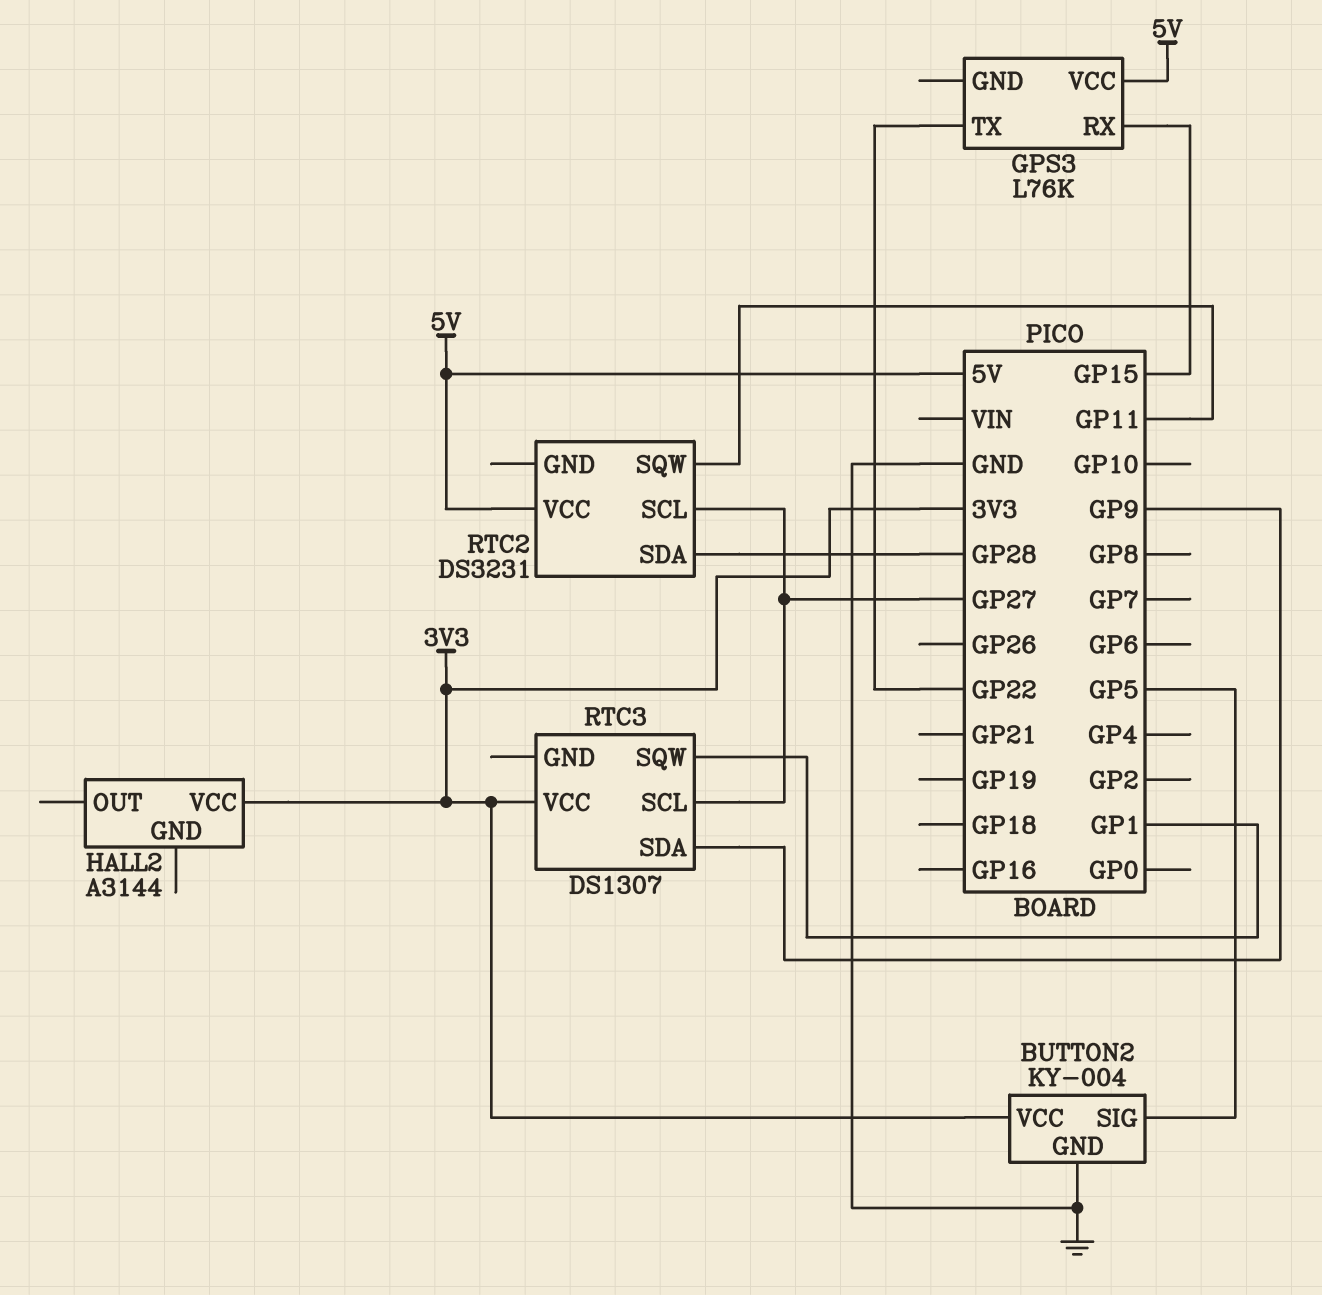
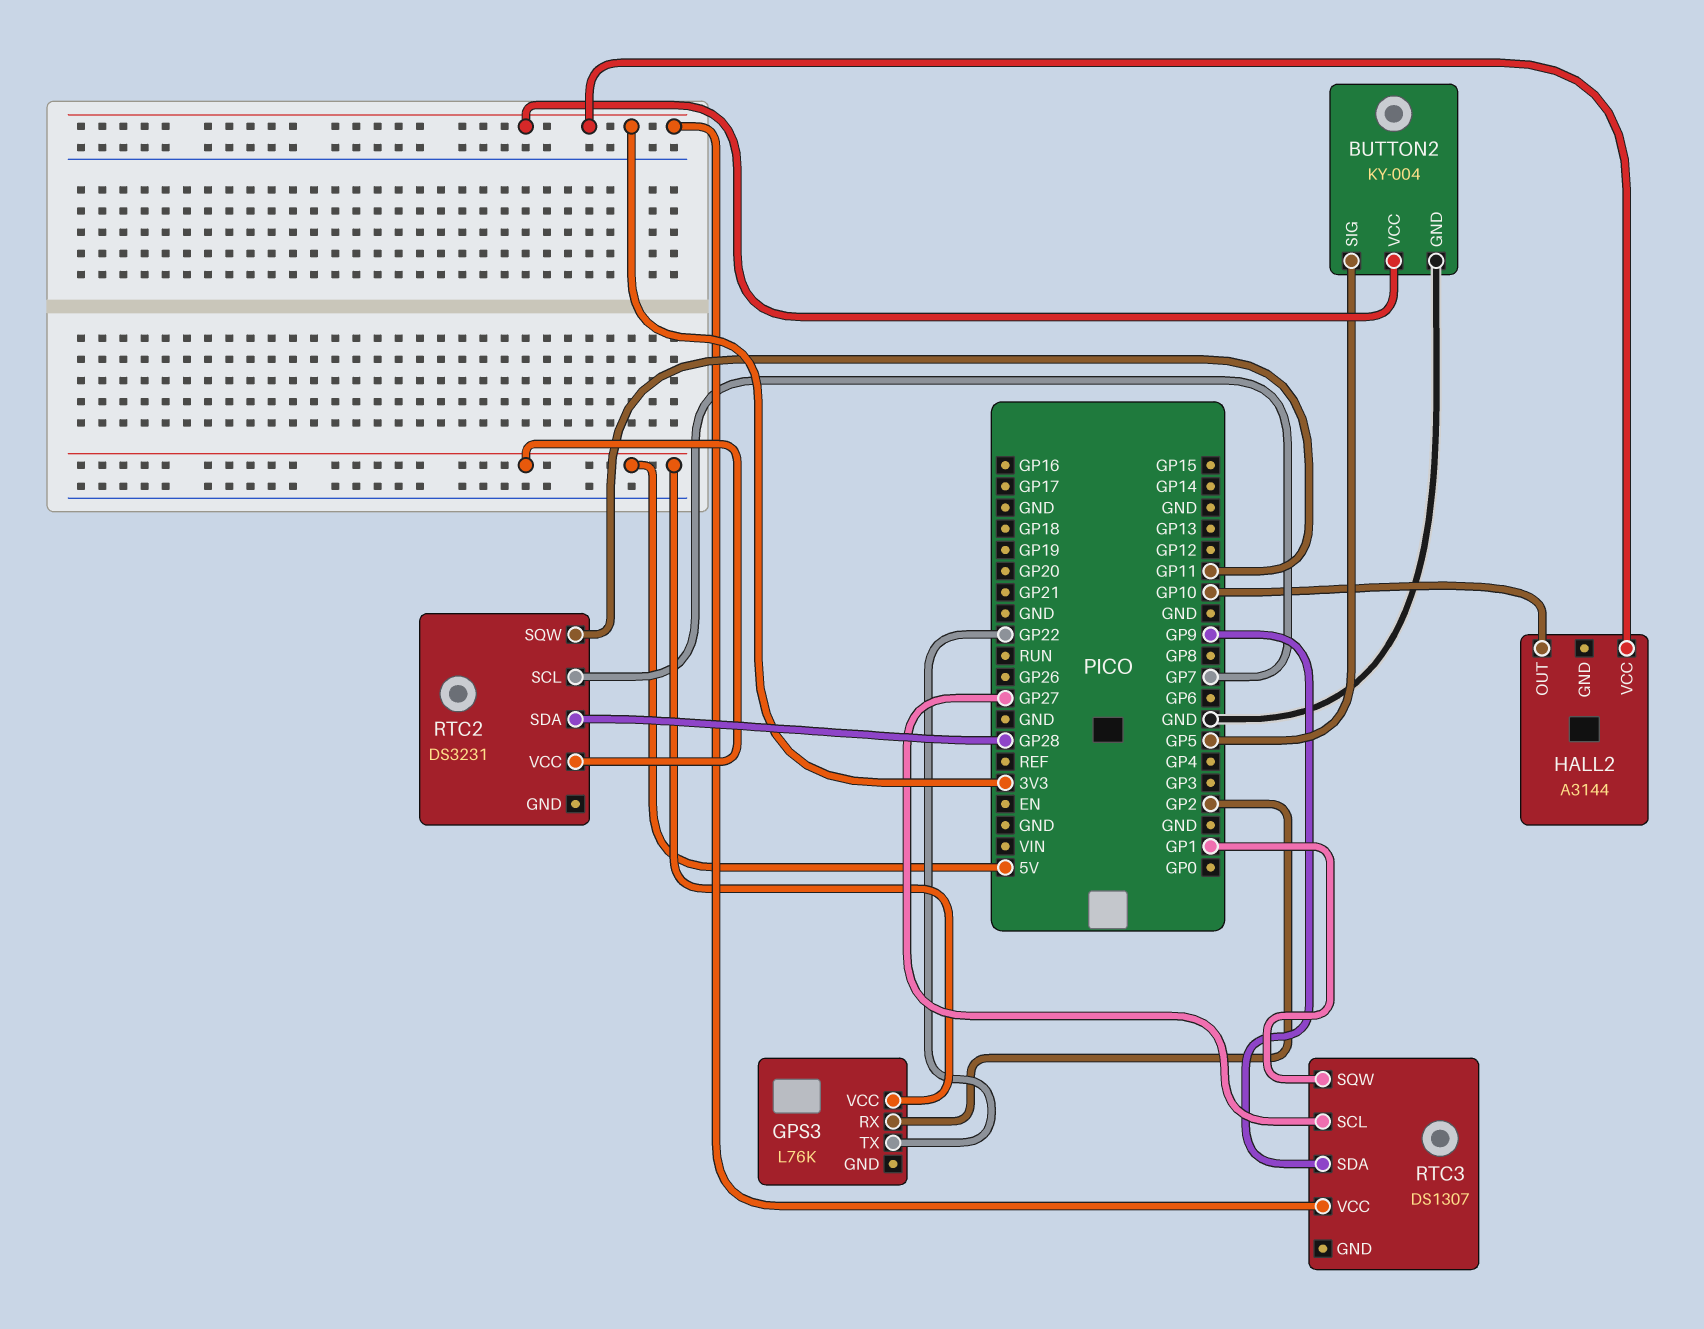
GPS3 pin RX: GP15 -> GP2
HALL2 pin OUT: none -> GP10
RTC2 pin SCL: GP27 -> GP7

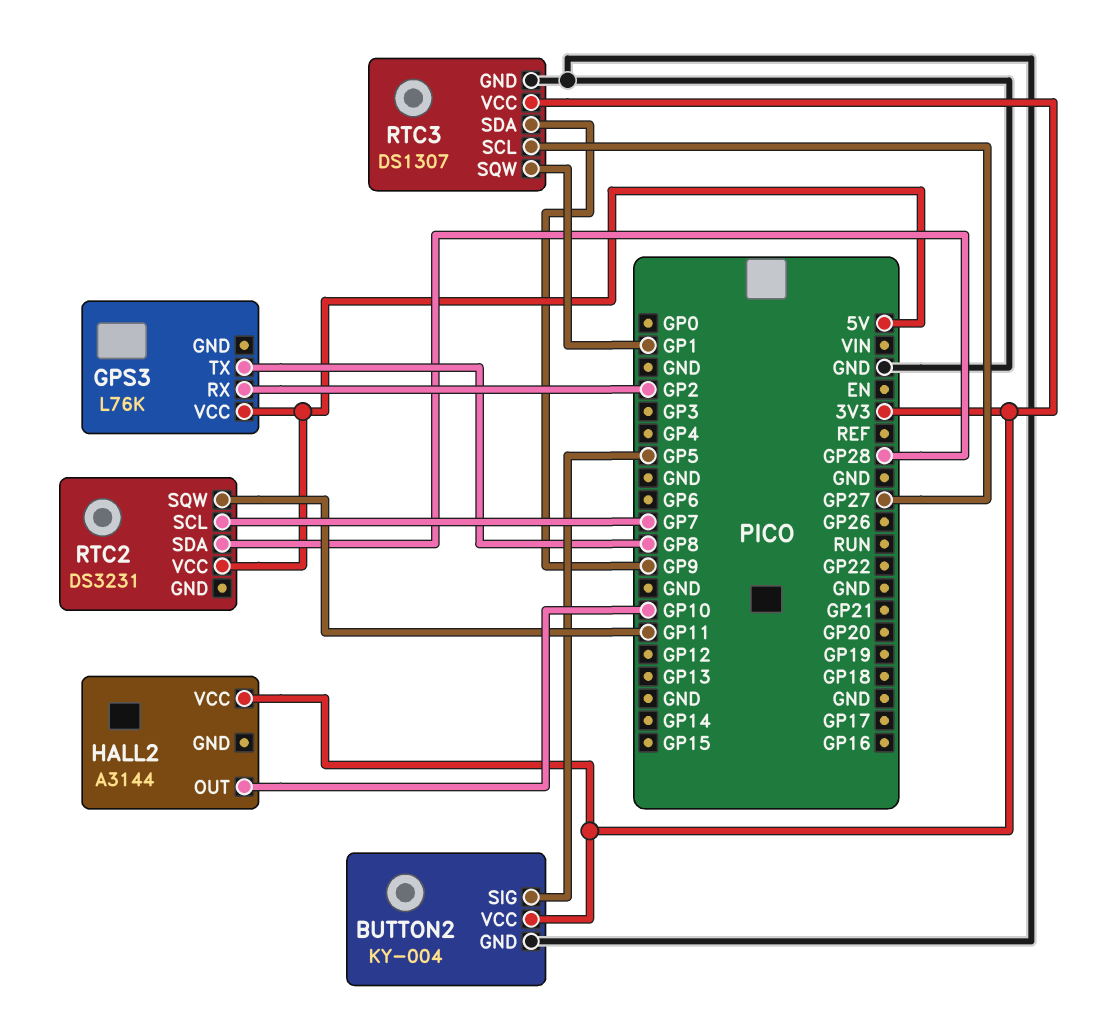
GPS3 pin TX: GP22 -> GP8
RTC3 pin GND: none -> GND

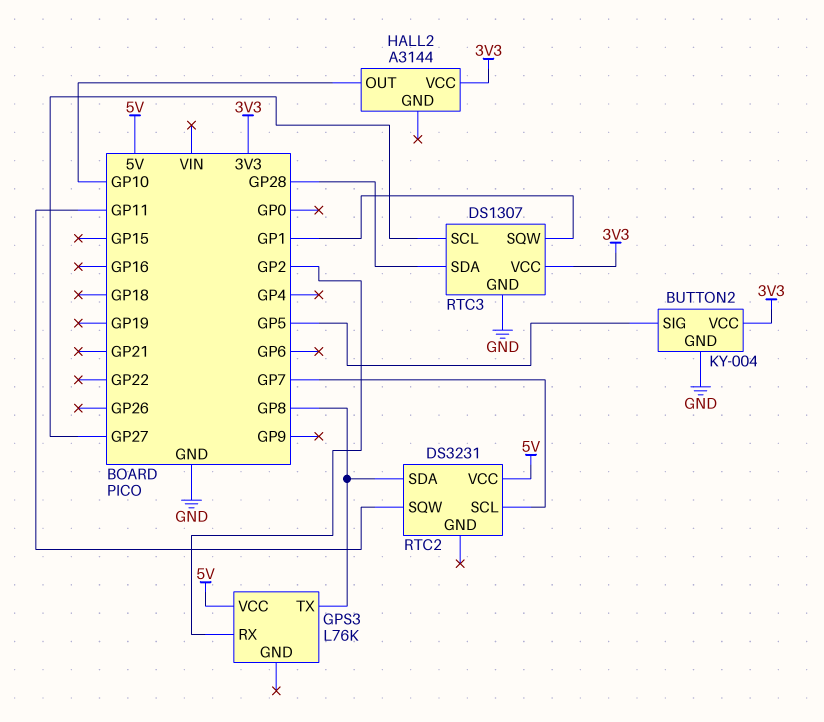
RTC2 pin SDA: GP28 -> GP8
RTC3 pin SDA: GP9 -> GP28

